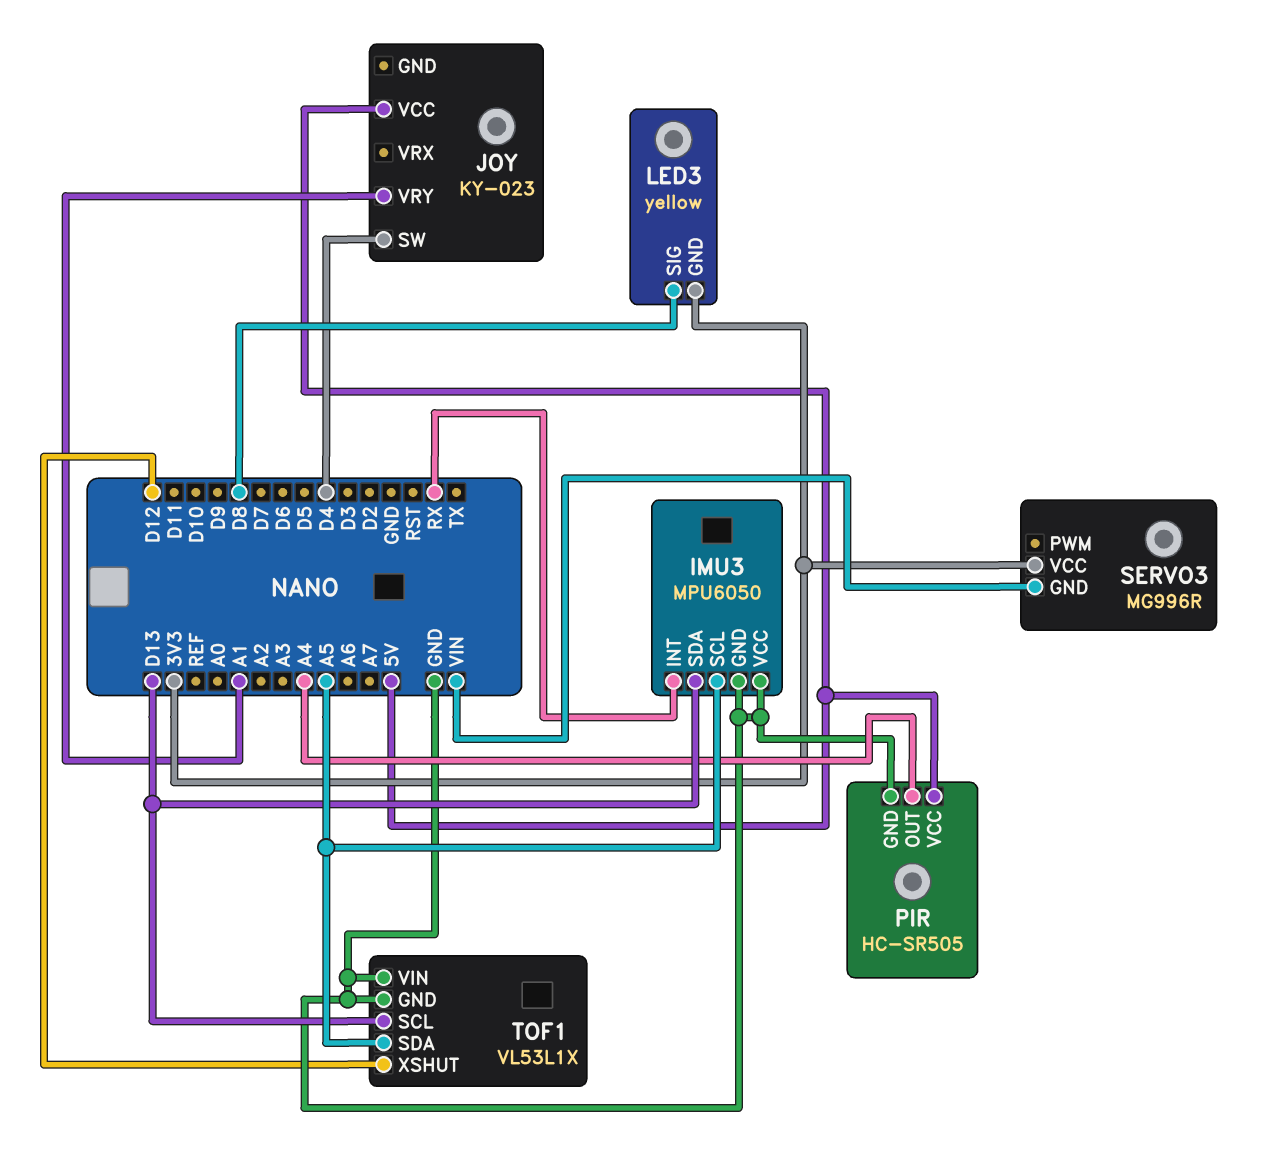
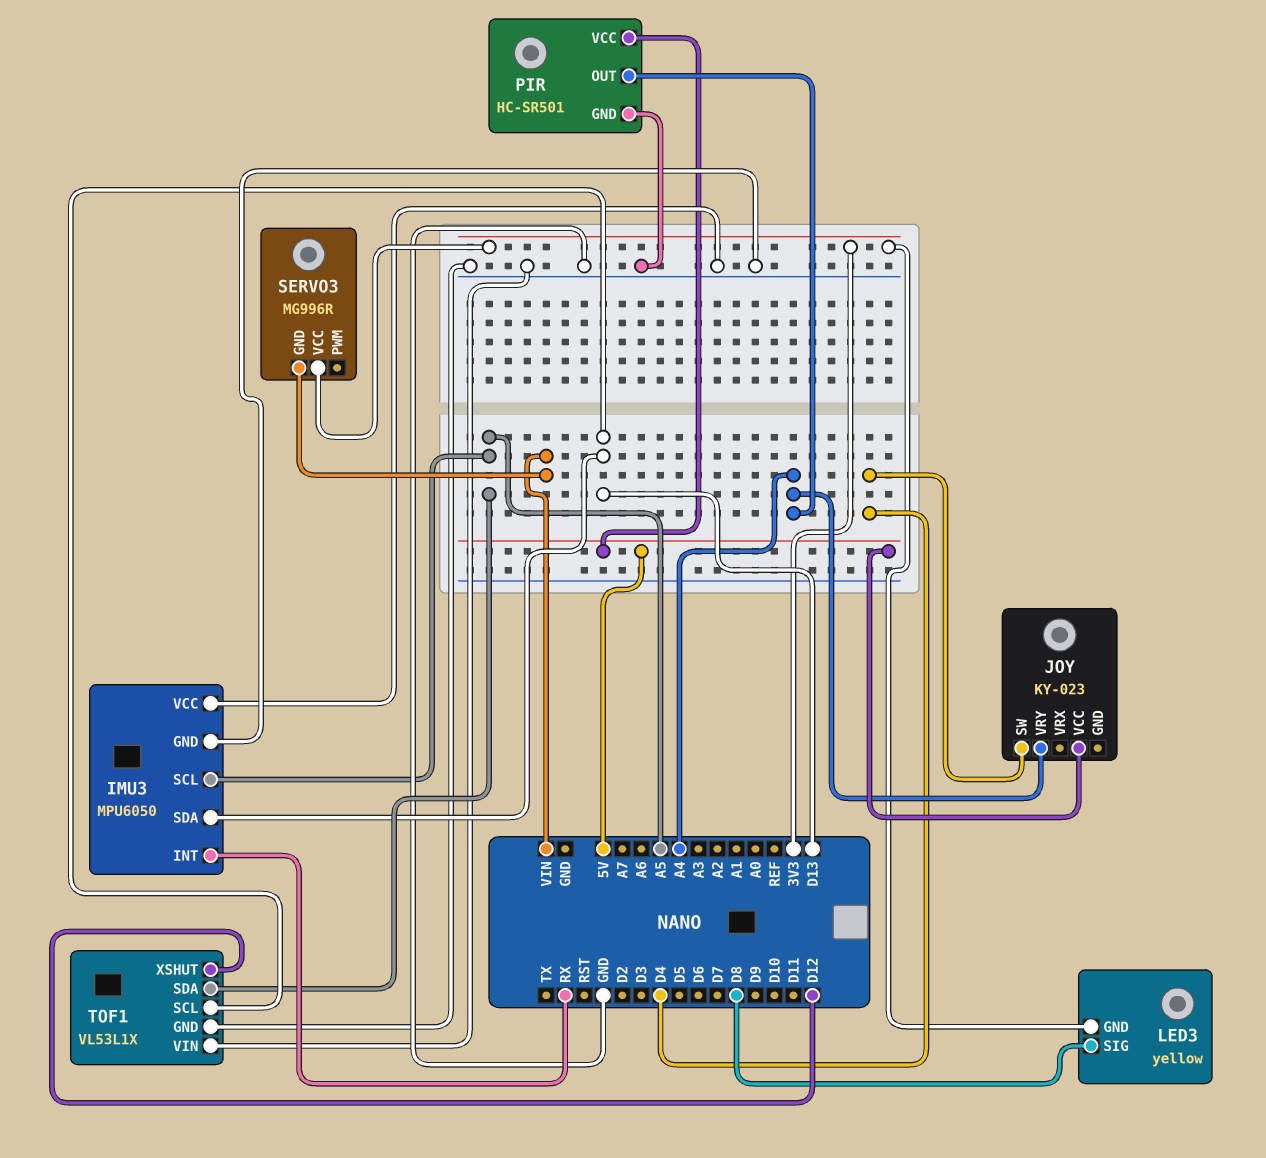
JOY pin VRY: A1 -> A4
PIR: HC-SR505 -> HC-SR501

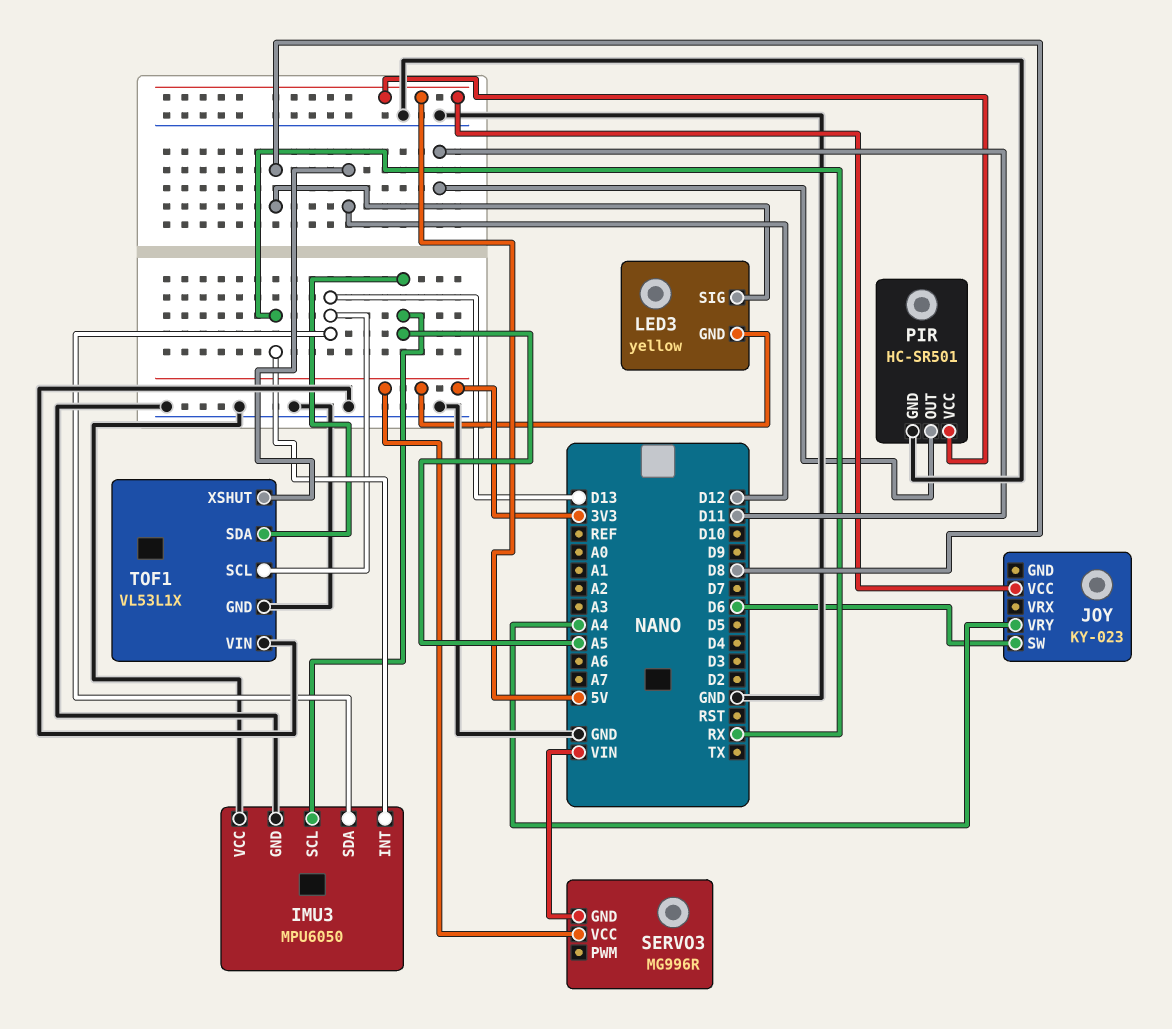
JOY pin SW: D4 -> D6
PIR pin OUT: A4 -> D11

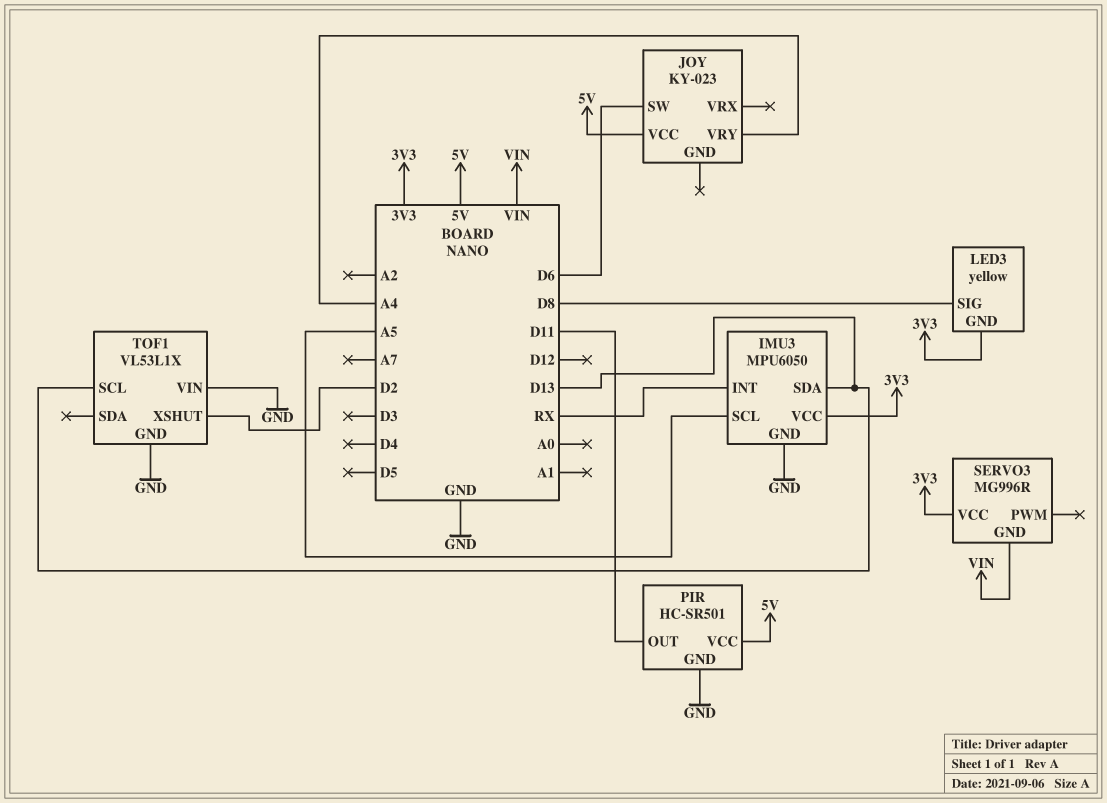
IMU3 pin VCC: GND -> 3V3
TOF1 pin SDA: A5 -> none
TOF1 pin XSHUT: D12 -> D2

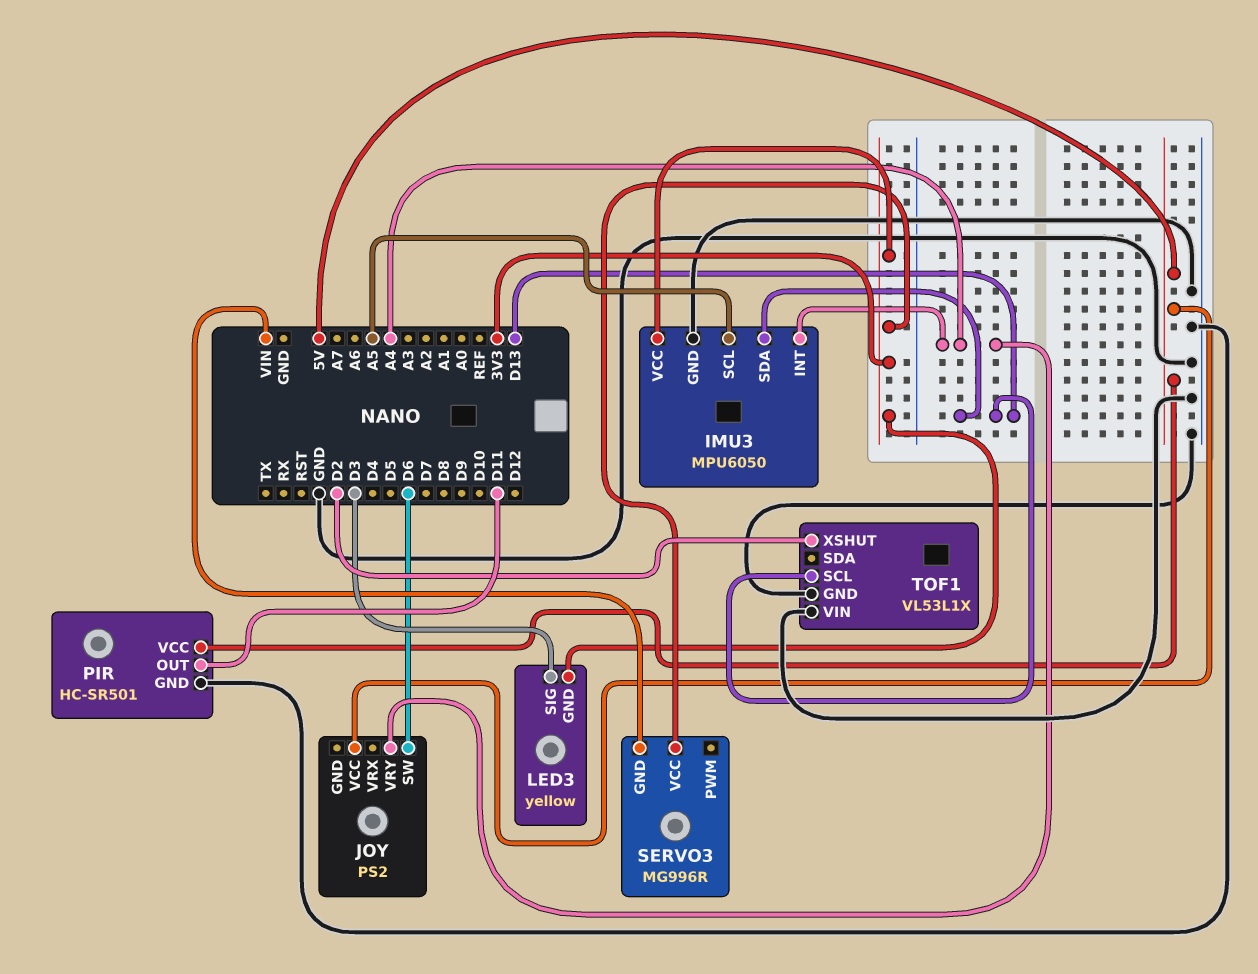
IMU3 pin INT: RX -> A4
JOY: KY-023 -> PS2
LED3 pin SIG: D8 -> D3

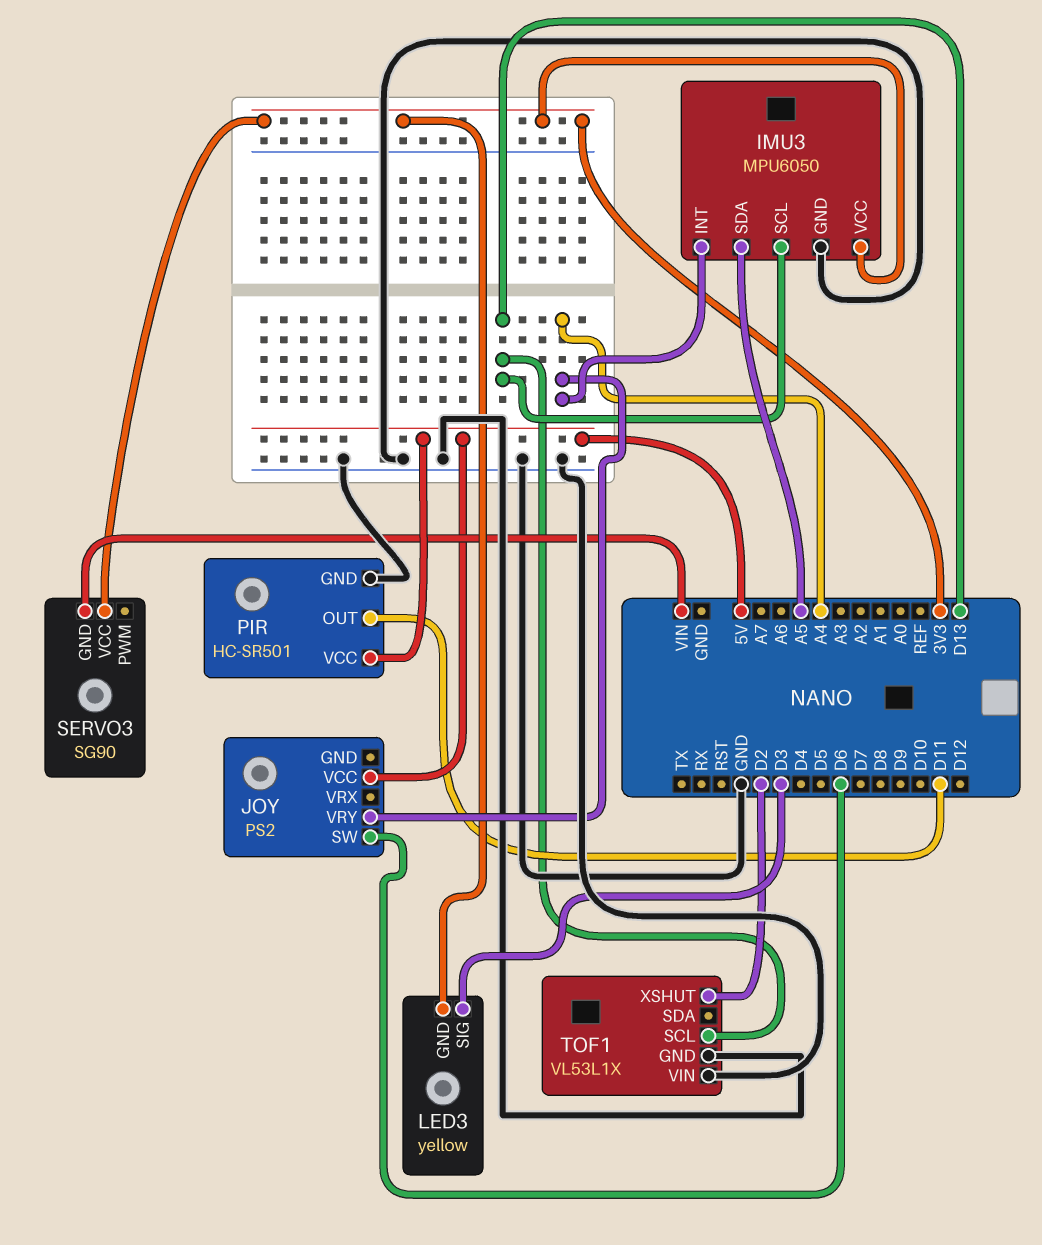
IMU3 pin SCL: A5 -> D13
IMU3 pin SDA: D13 -> A5
SERVO3: MG996R -> SG90

